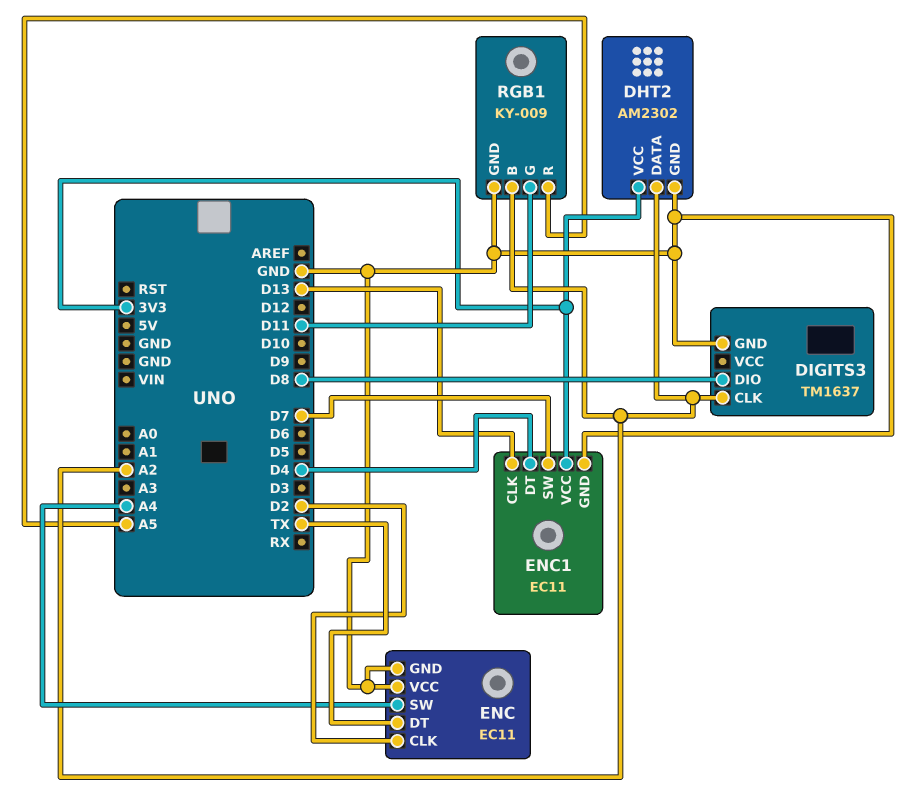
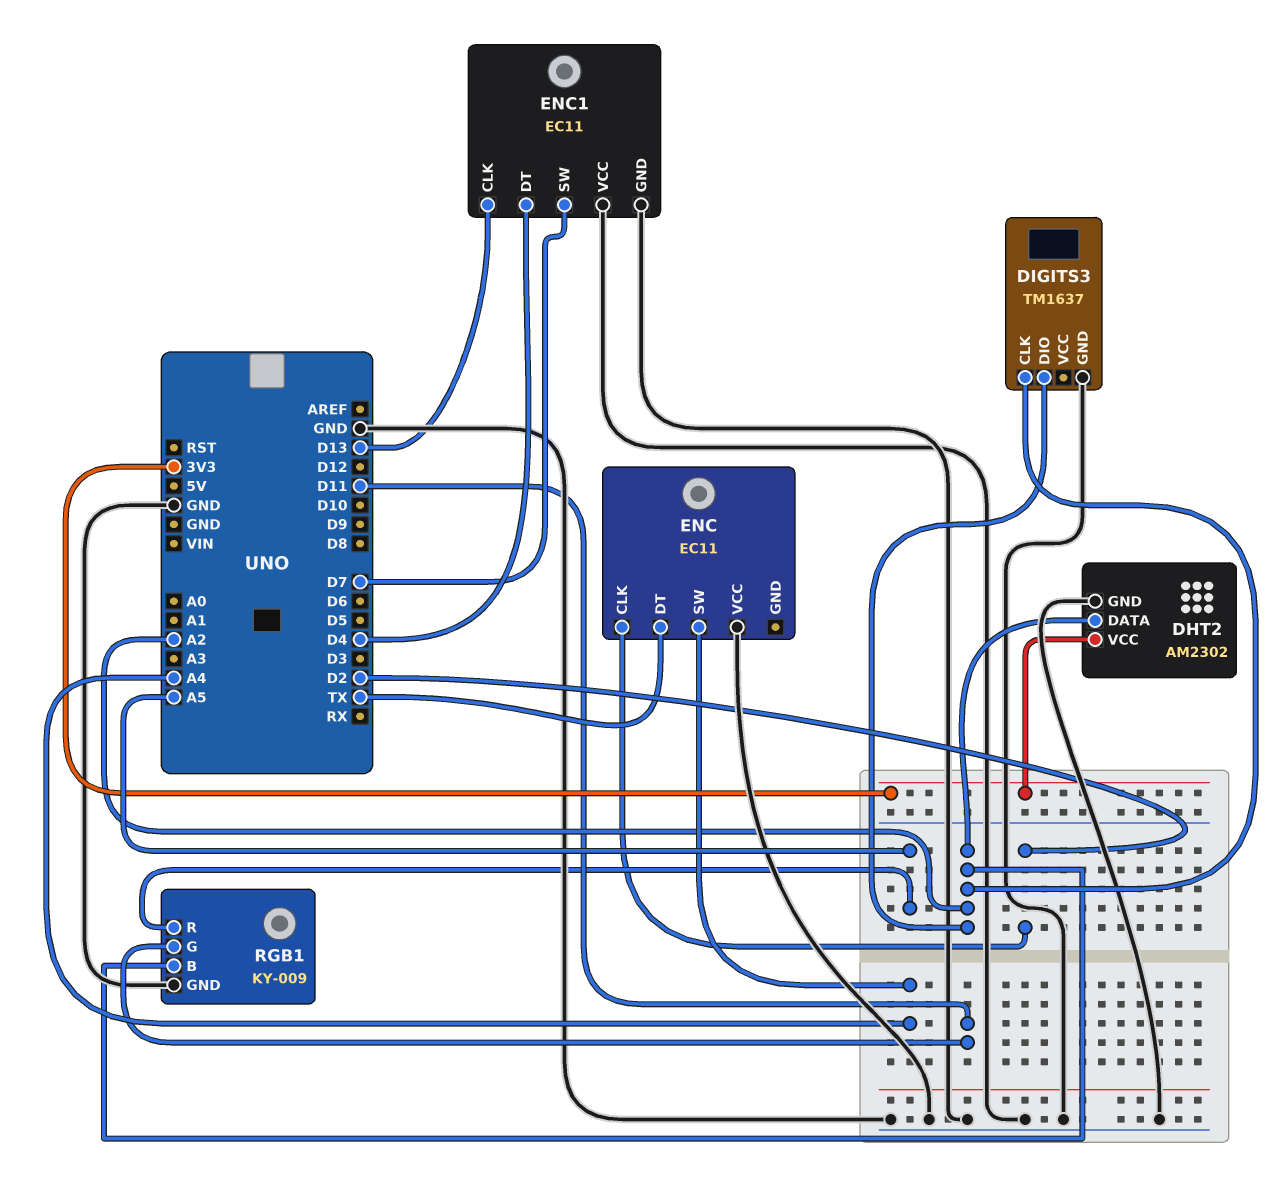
DIGITS3 pin DIO: D8 -> A2
ENC pin GND: GND -> none
ENC1 pin VCC: 3V3 -> GND

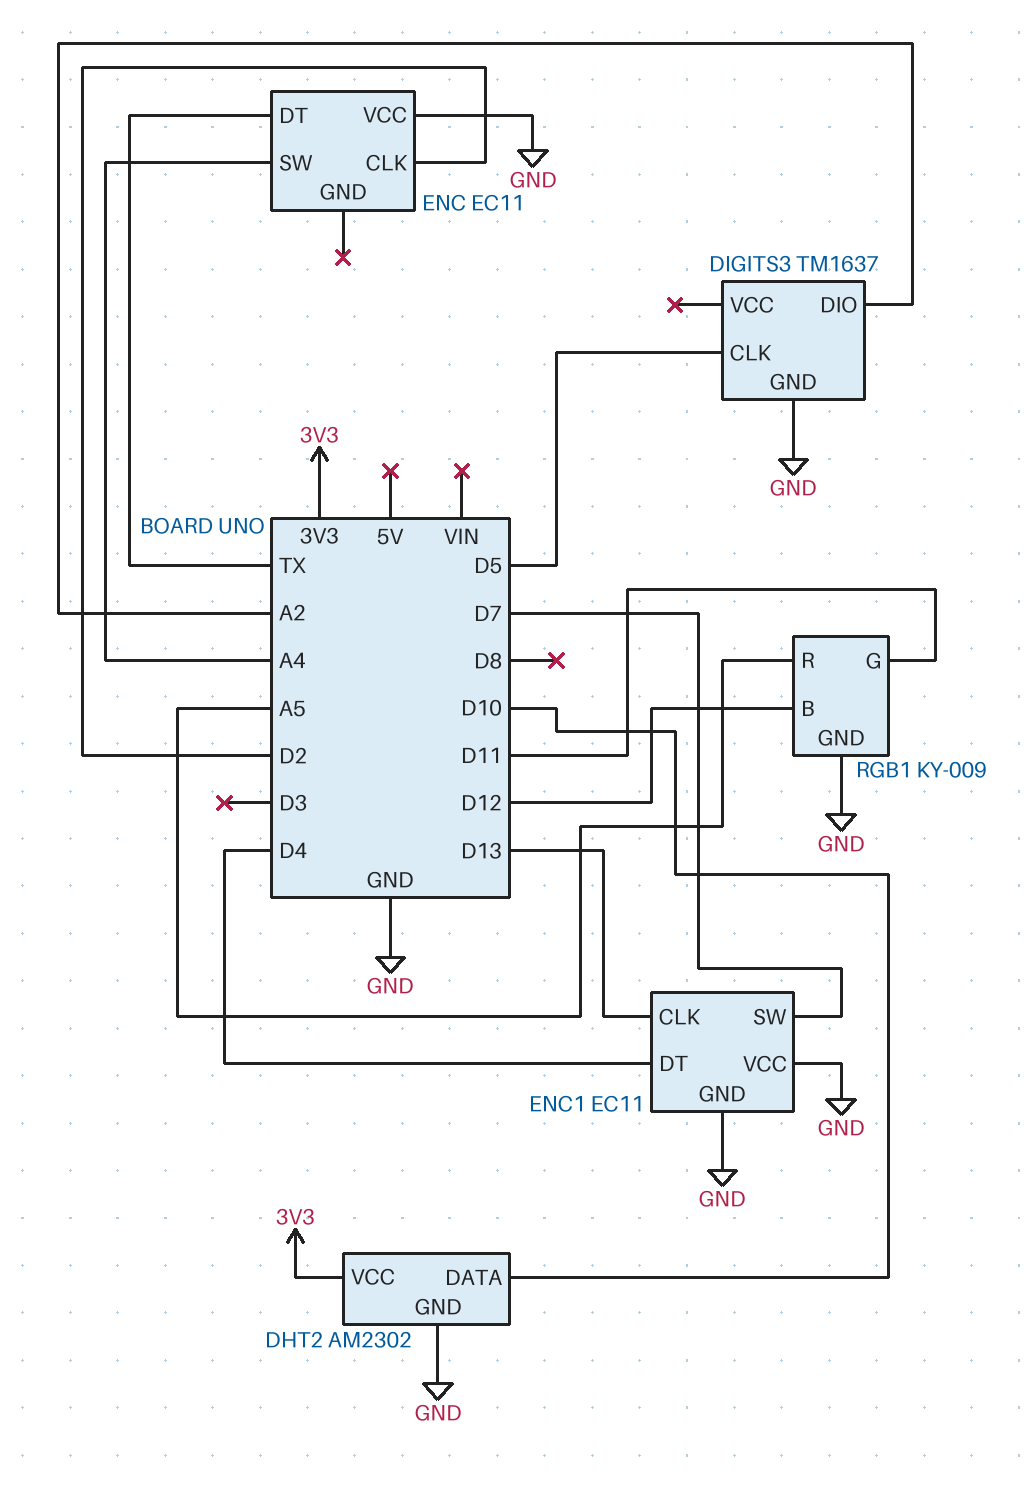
DHT2 pin DATA: A2 -> D10
DIGITS3 pin CLK: A2 -> D5
RGB1 pin B: A2 -> D12

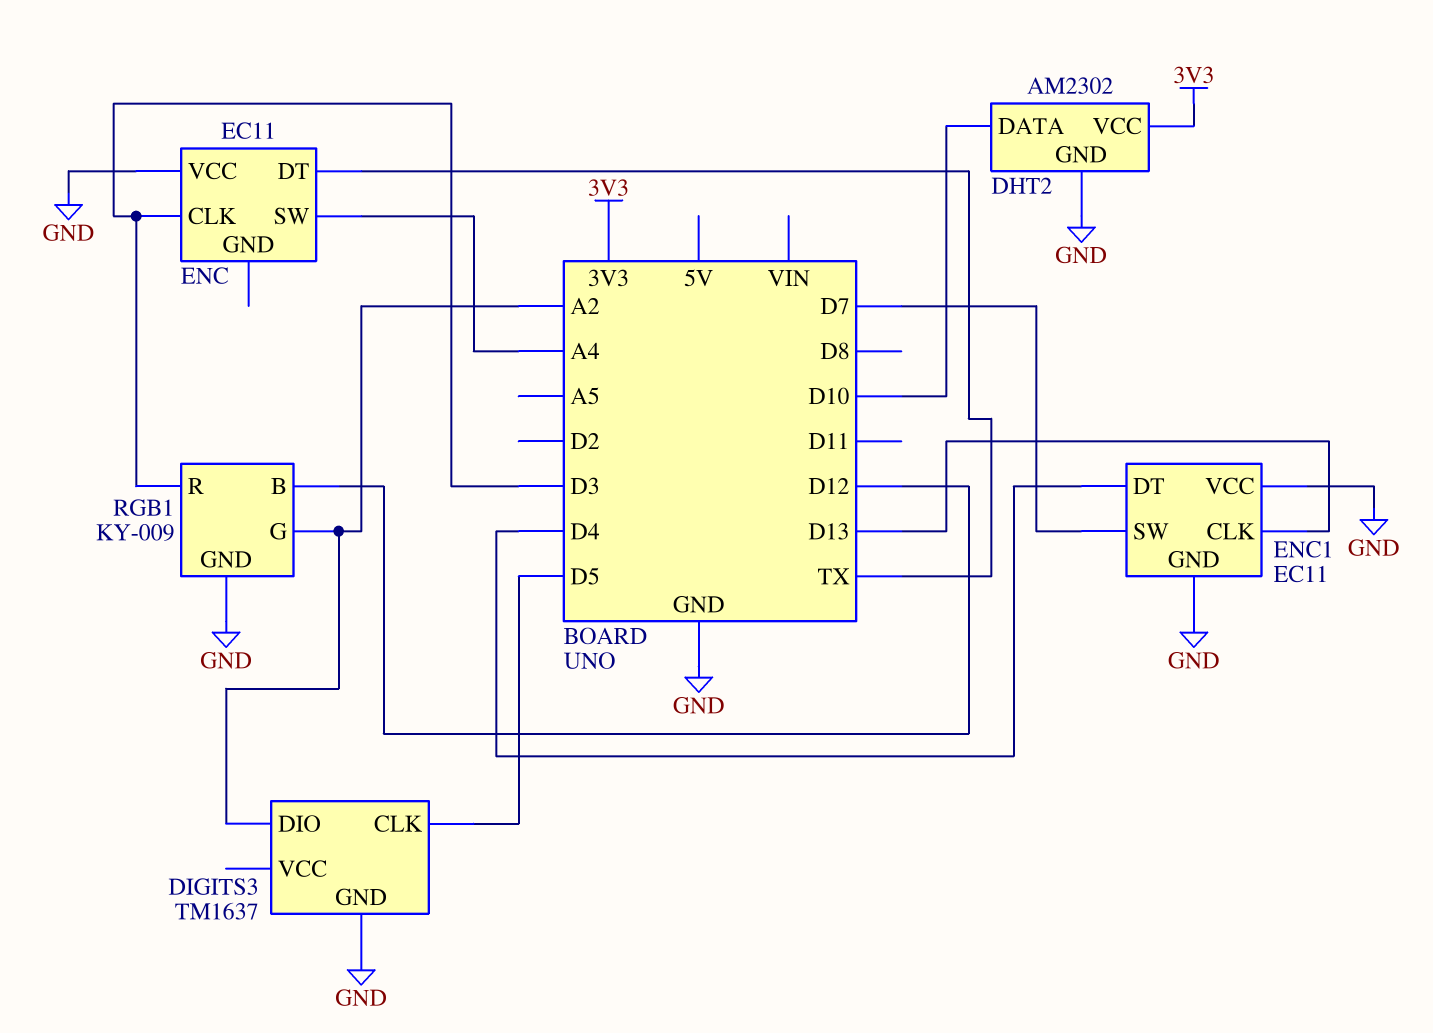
ENC pin CLK: D2 -> D3
RGB1 pin G: D11 -> A2
RGB1 pin R: A5 -> D3

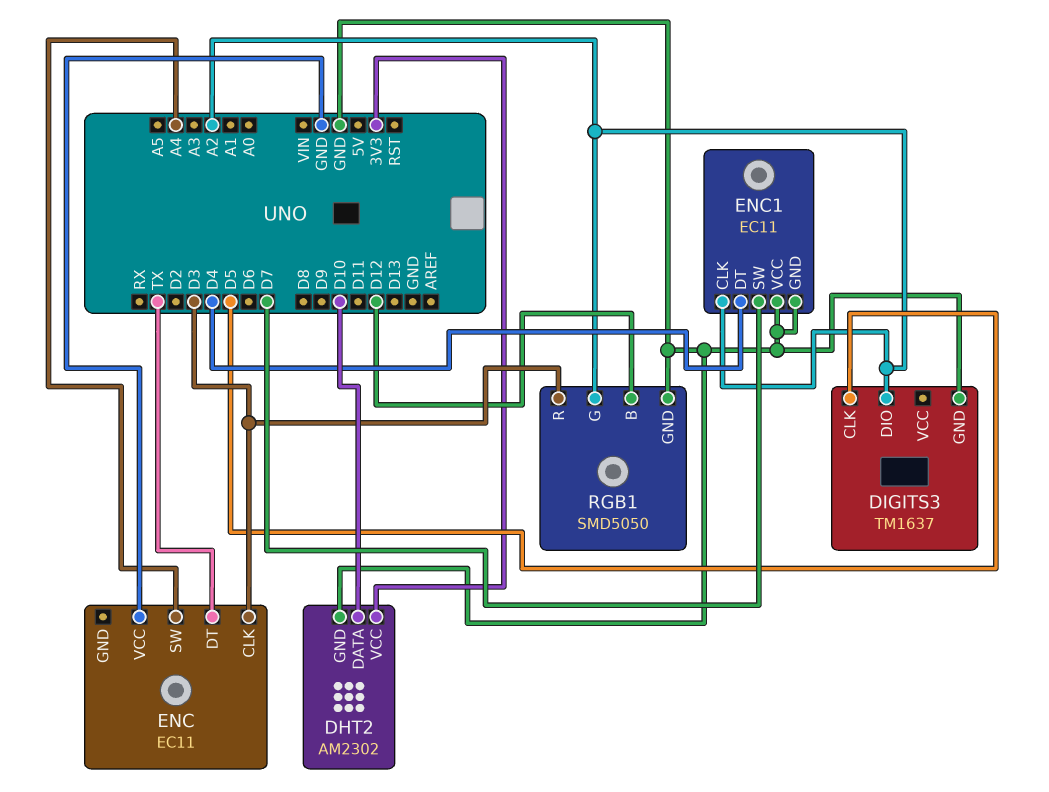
ENC1 pin CLK: D13 -> A2
RGB1: KY-009 -> SMD5050

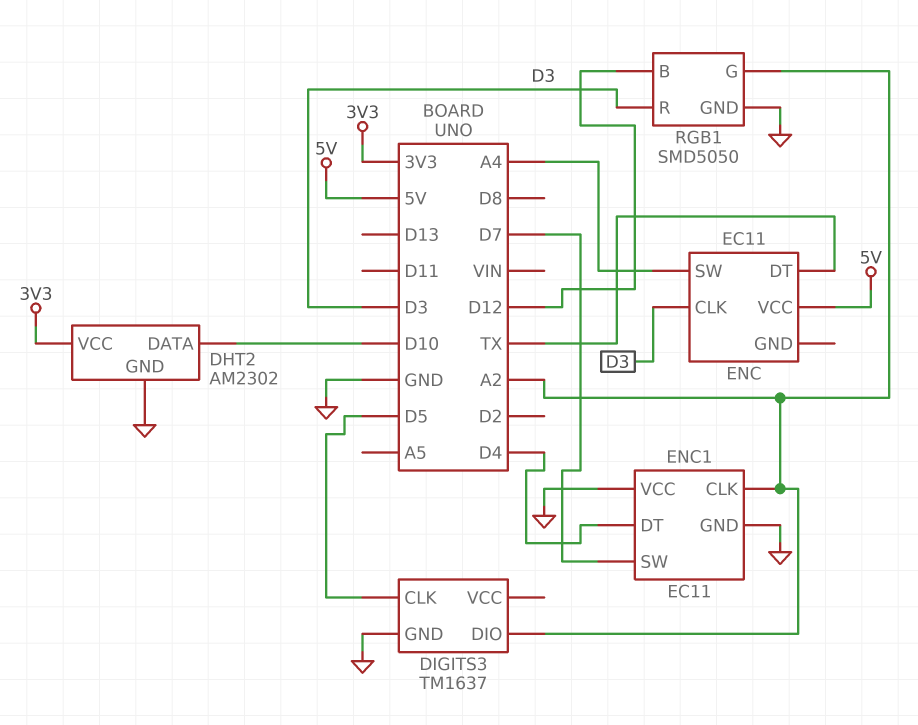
ENC pin VCC: GND -> 5V

